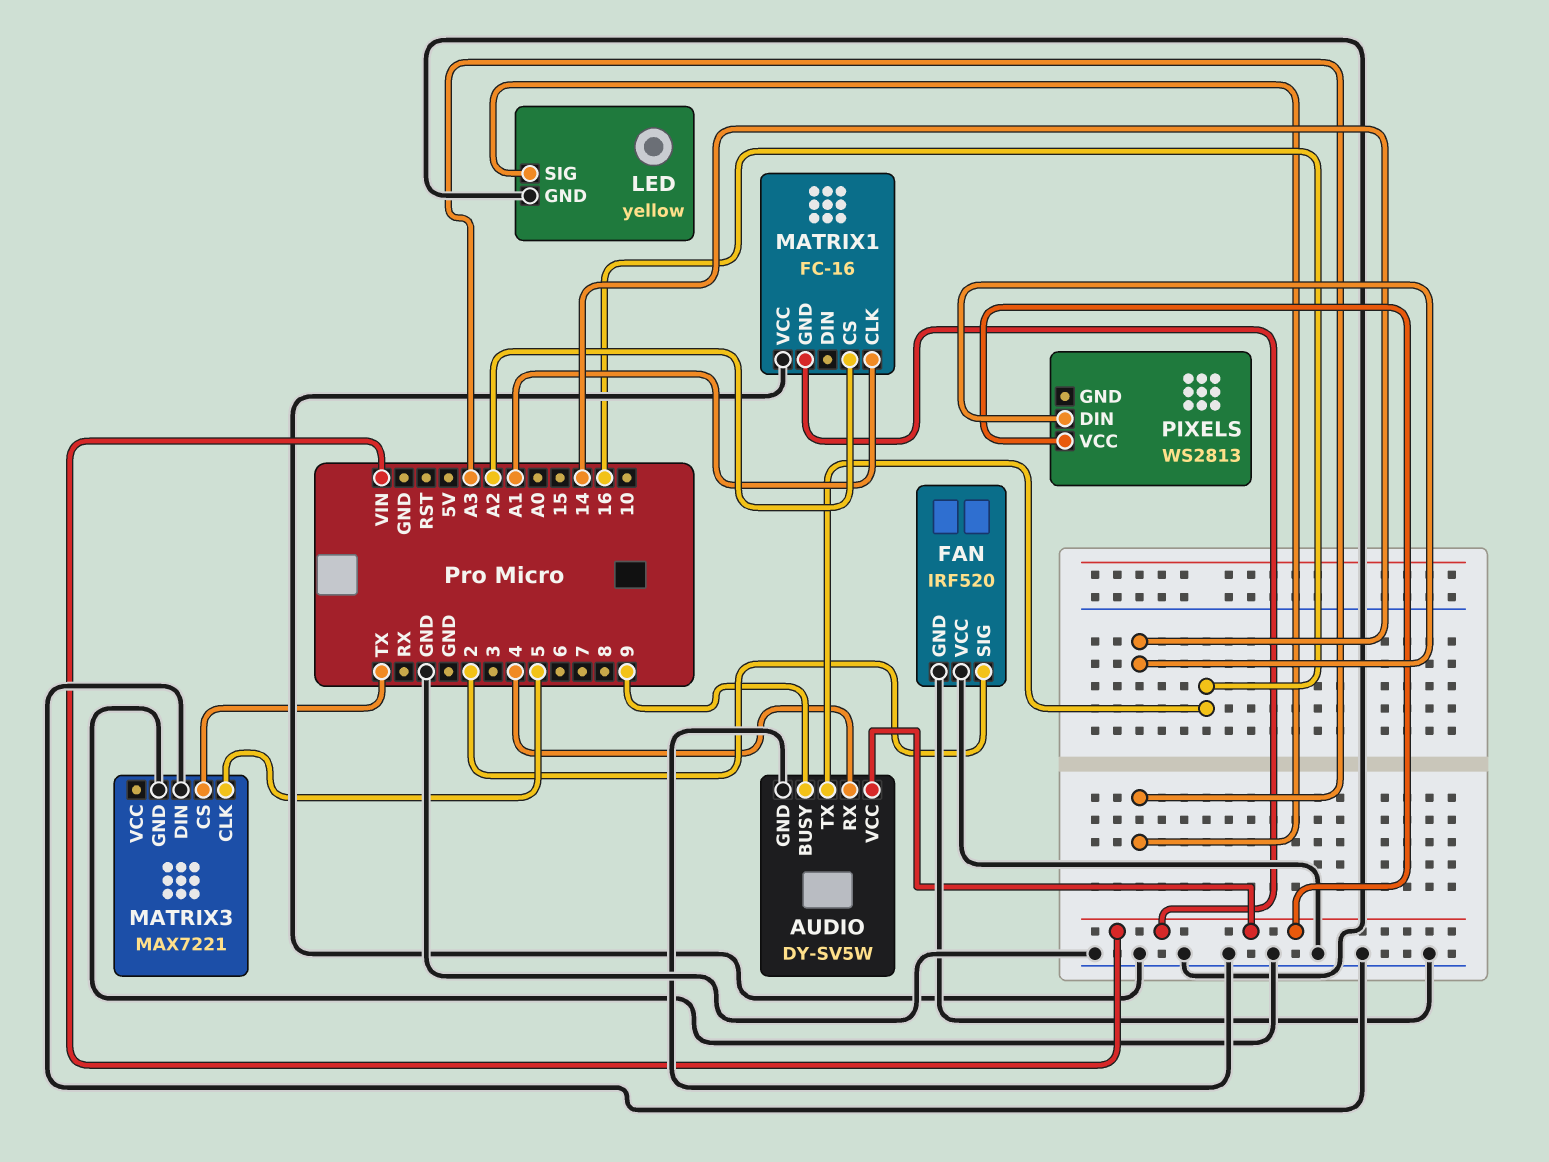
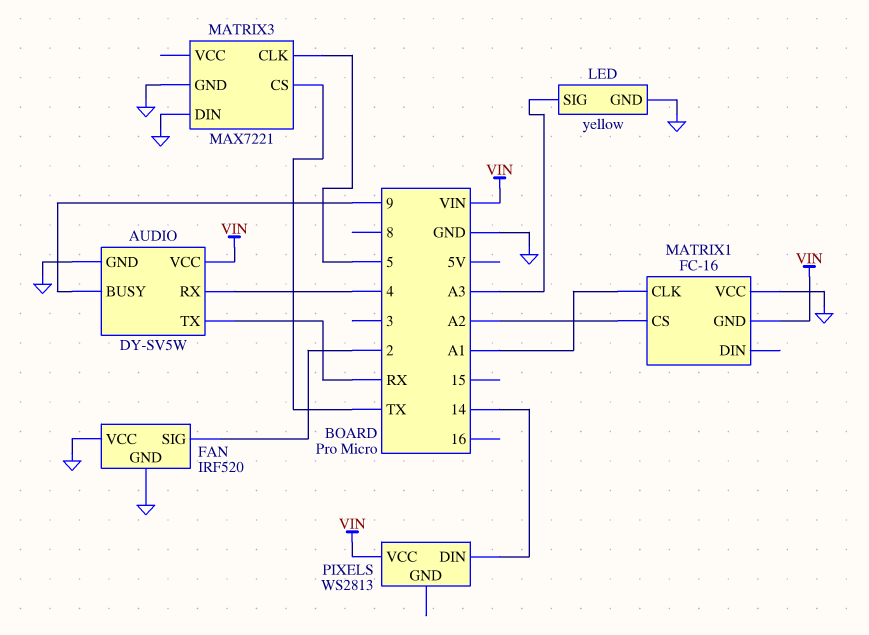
AUDIO pin TX: 16 -> RX

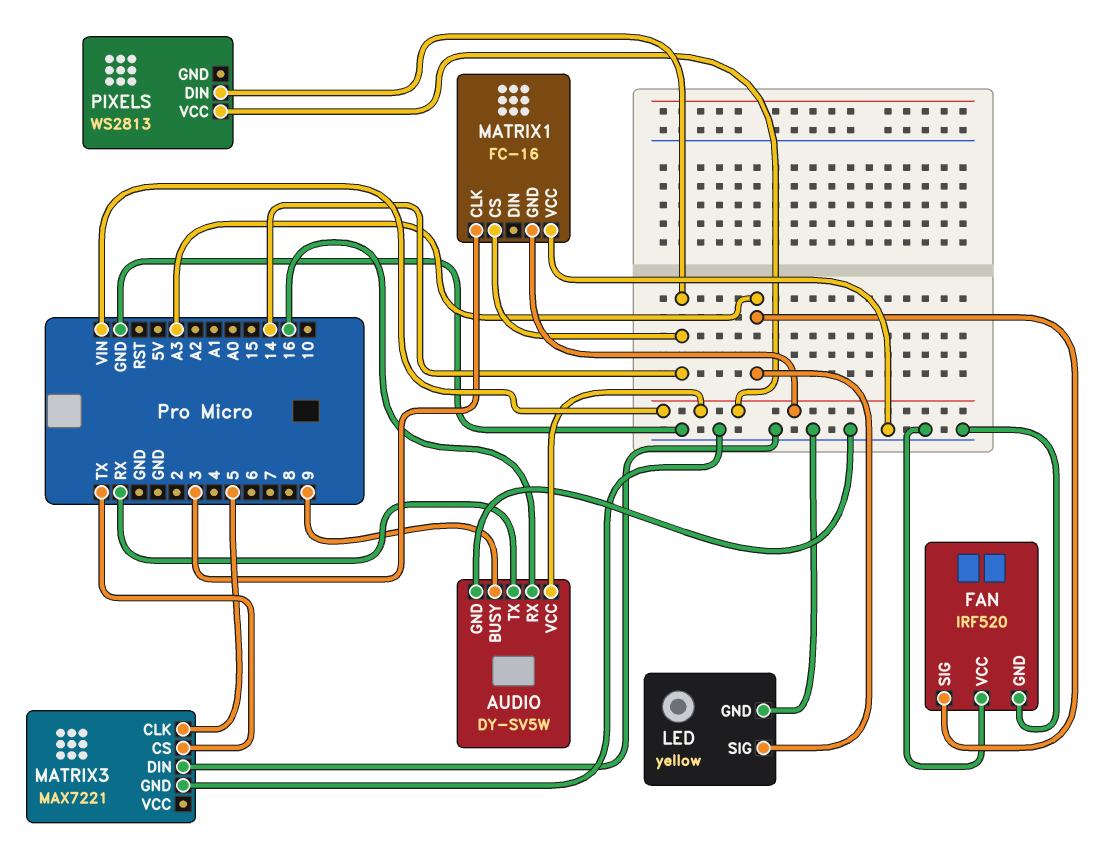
AUDIO pin RX: 4 -> 16
FAN pin SIG: 2 -> A3
MATRIX1 pin CLK: A1 -> 3
MATRIX1 pin CS: A2 -> 14

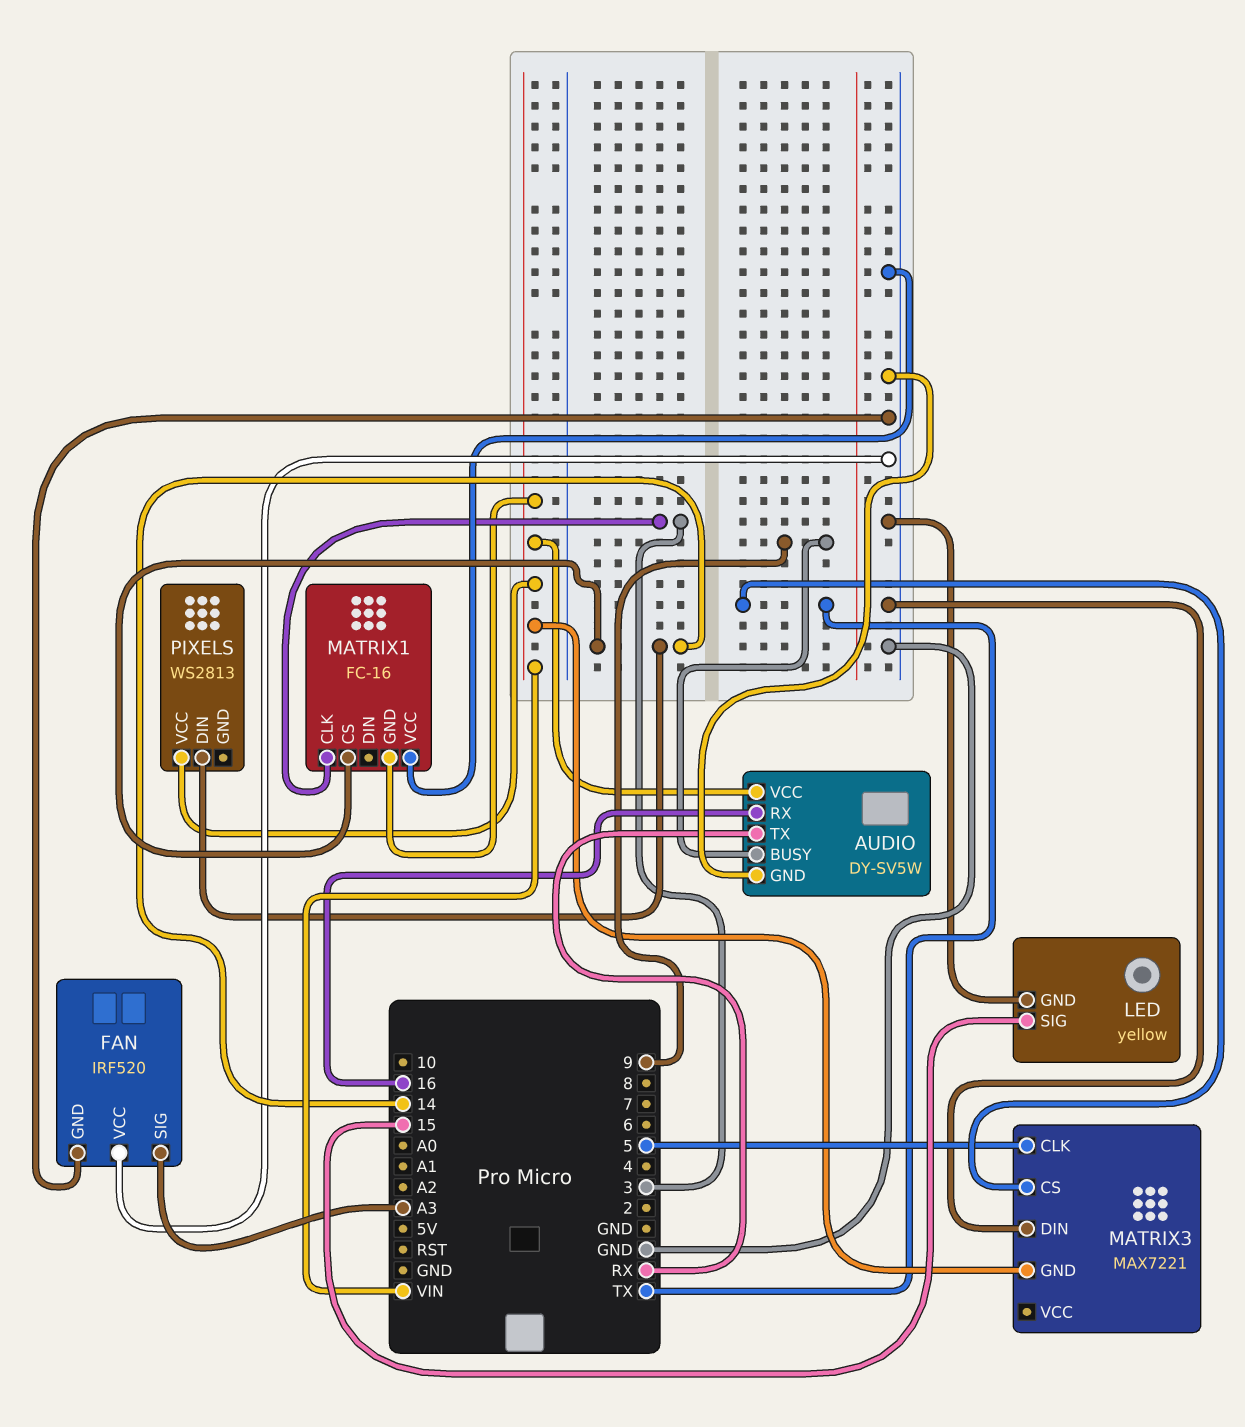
LED pin SIG: A3 -> 15
MATRIX3 pin GND: GND -> VIN

